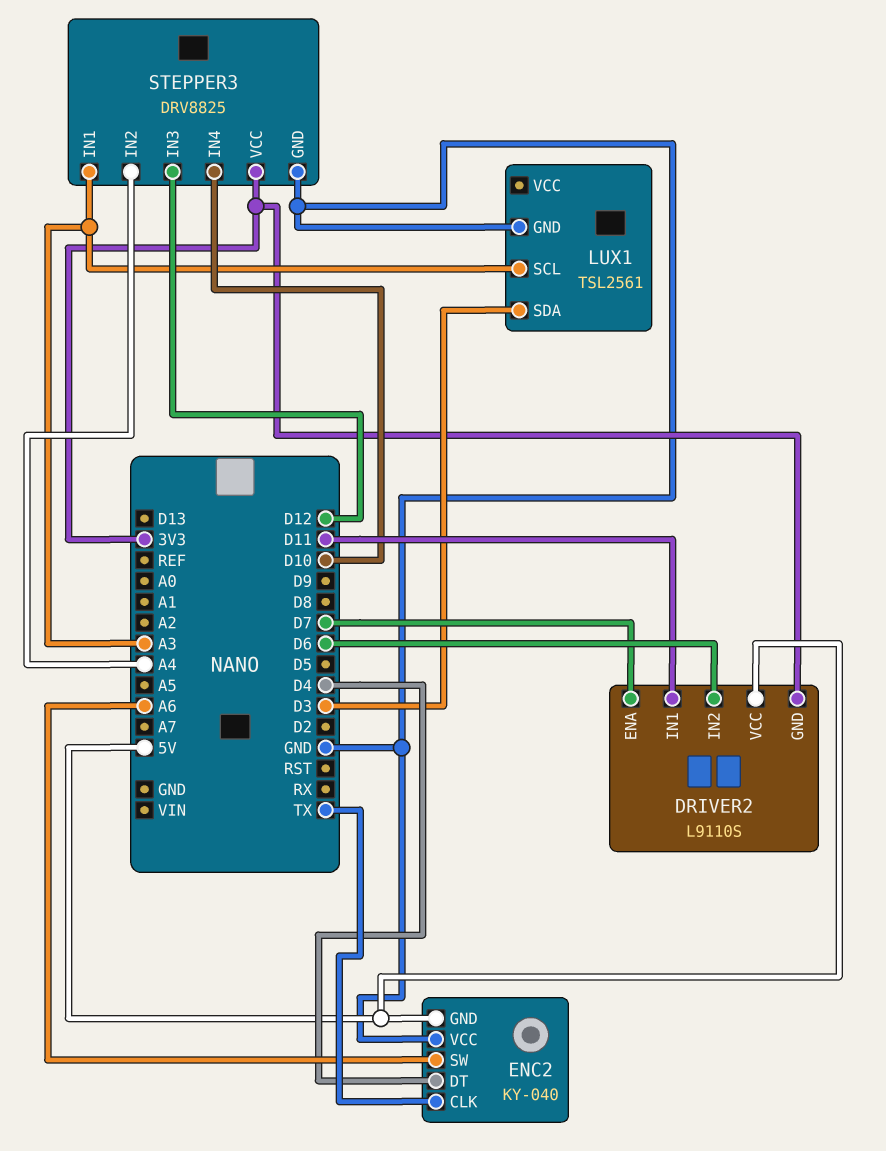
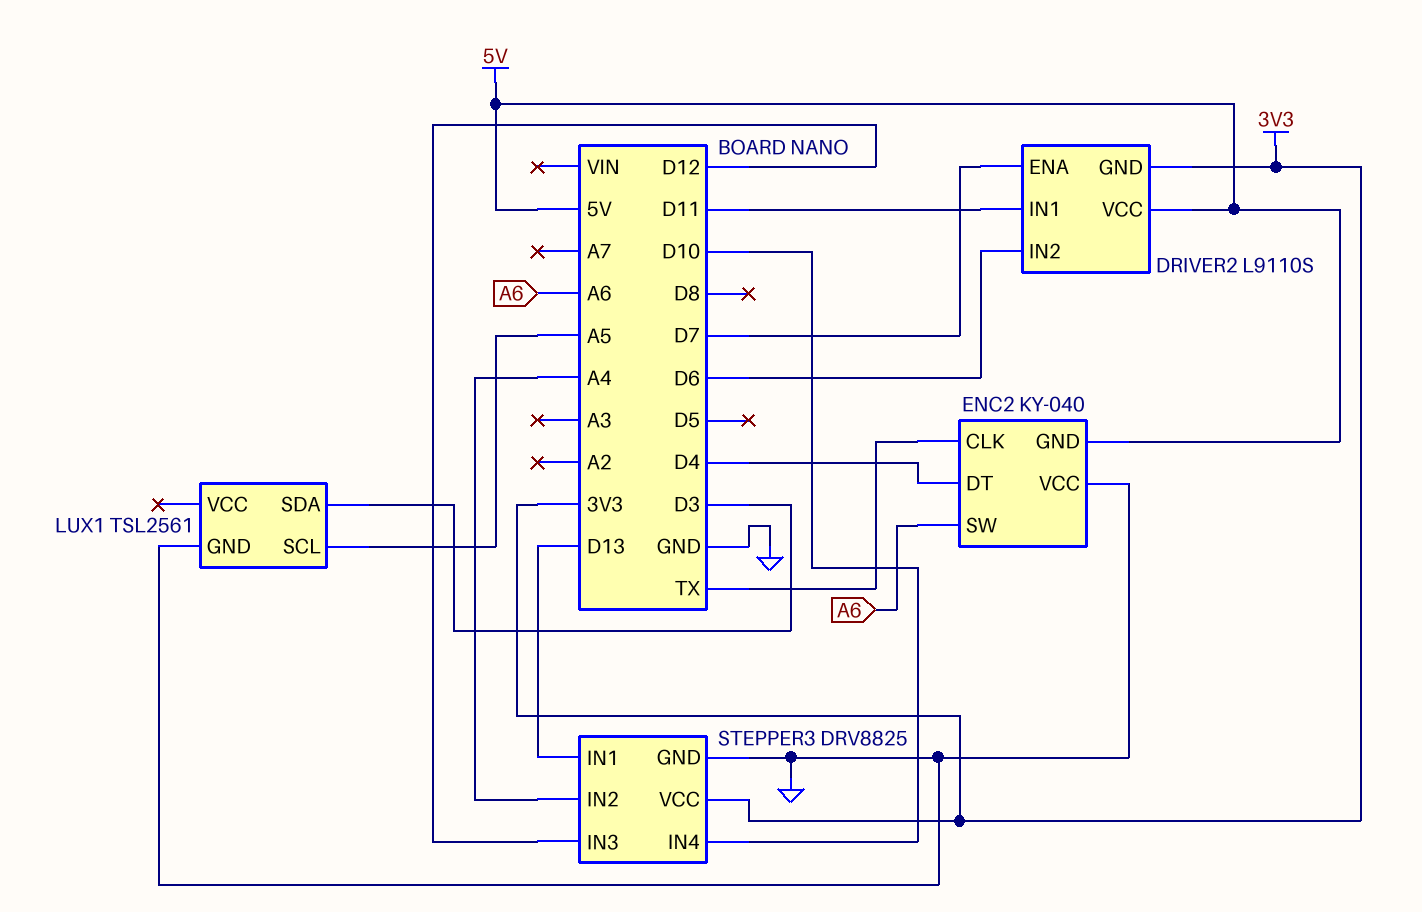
LUX1 pin SCL: A3 -> A5
STEPPER3 pin IN1: A3 -> D13

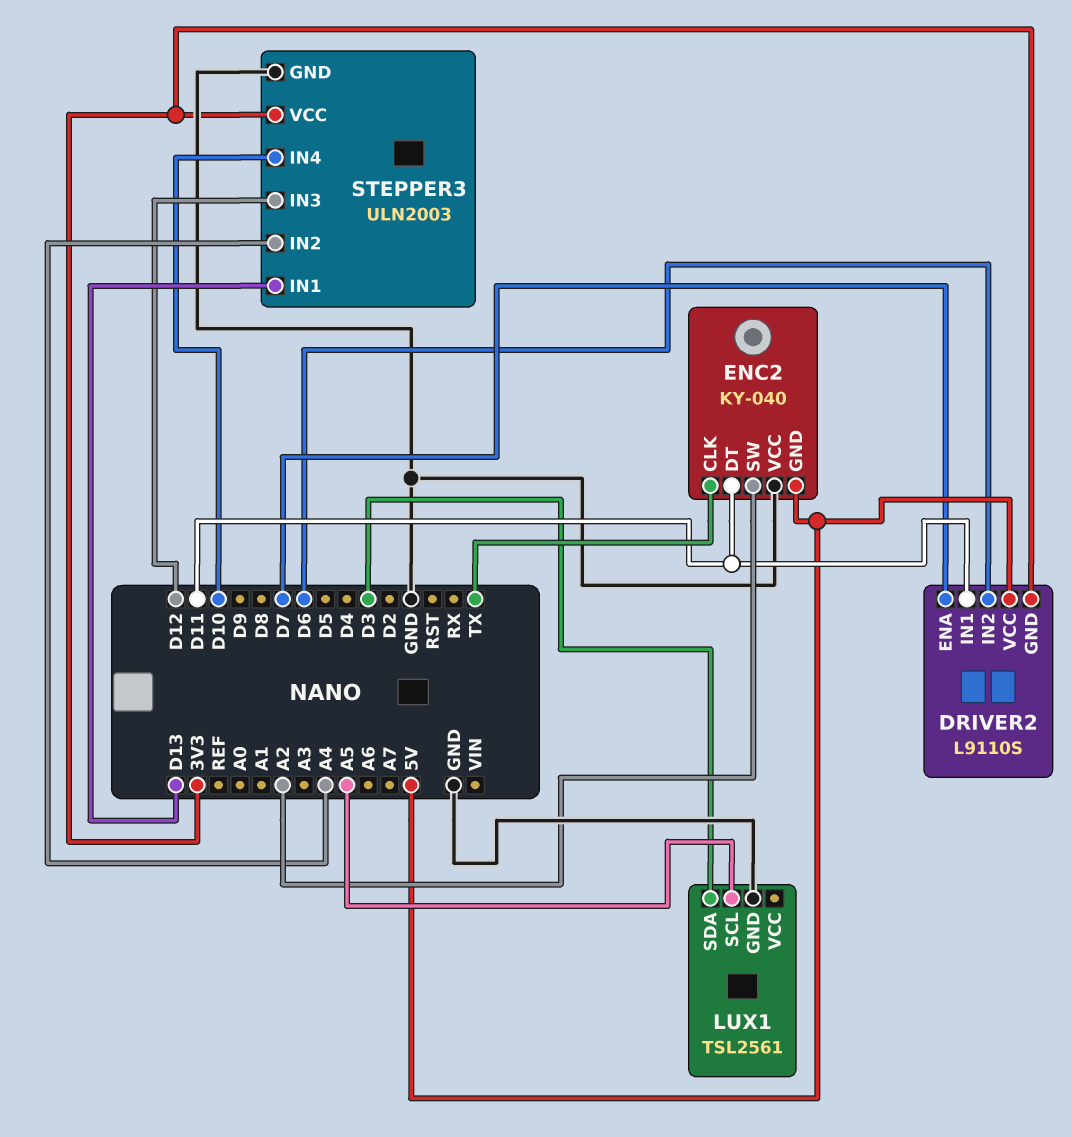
ENC2 pin DT: D4 -> D11
ENC2 pin SW: A6 -> A2
STEPPER3: DRV8825 -> ULN2003

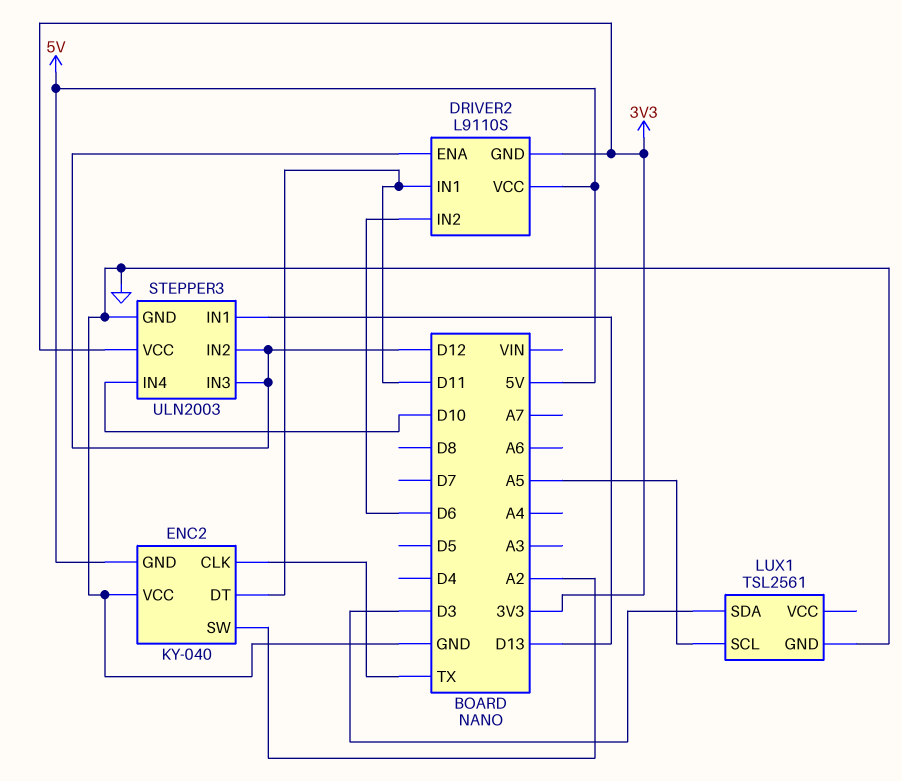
DRIVER2 pin ENA: D7 -> D12
STEPPER3 pin IN2: A4 -> D12

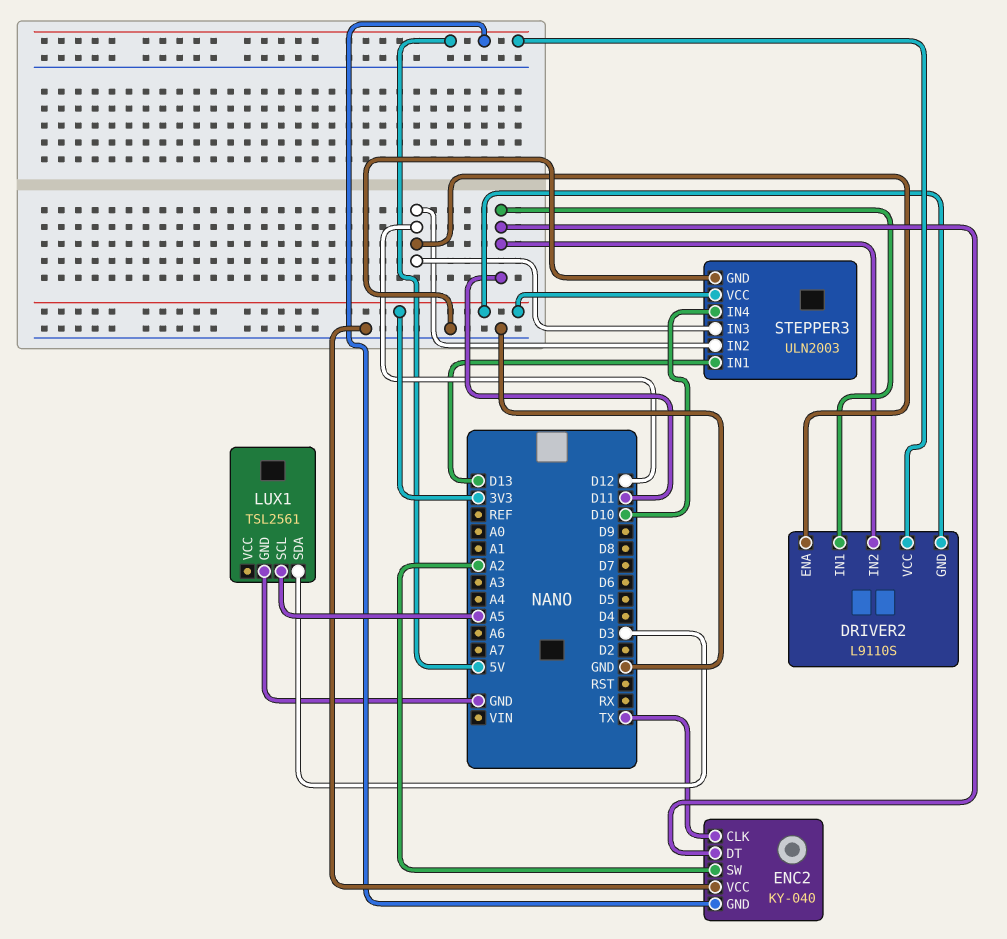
DRIVER2 pin IN2: D6 -> D11

